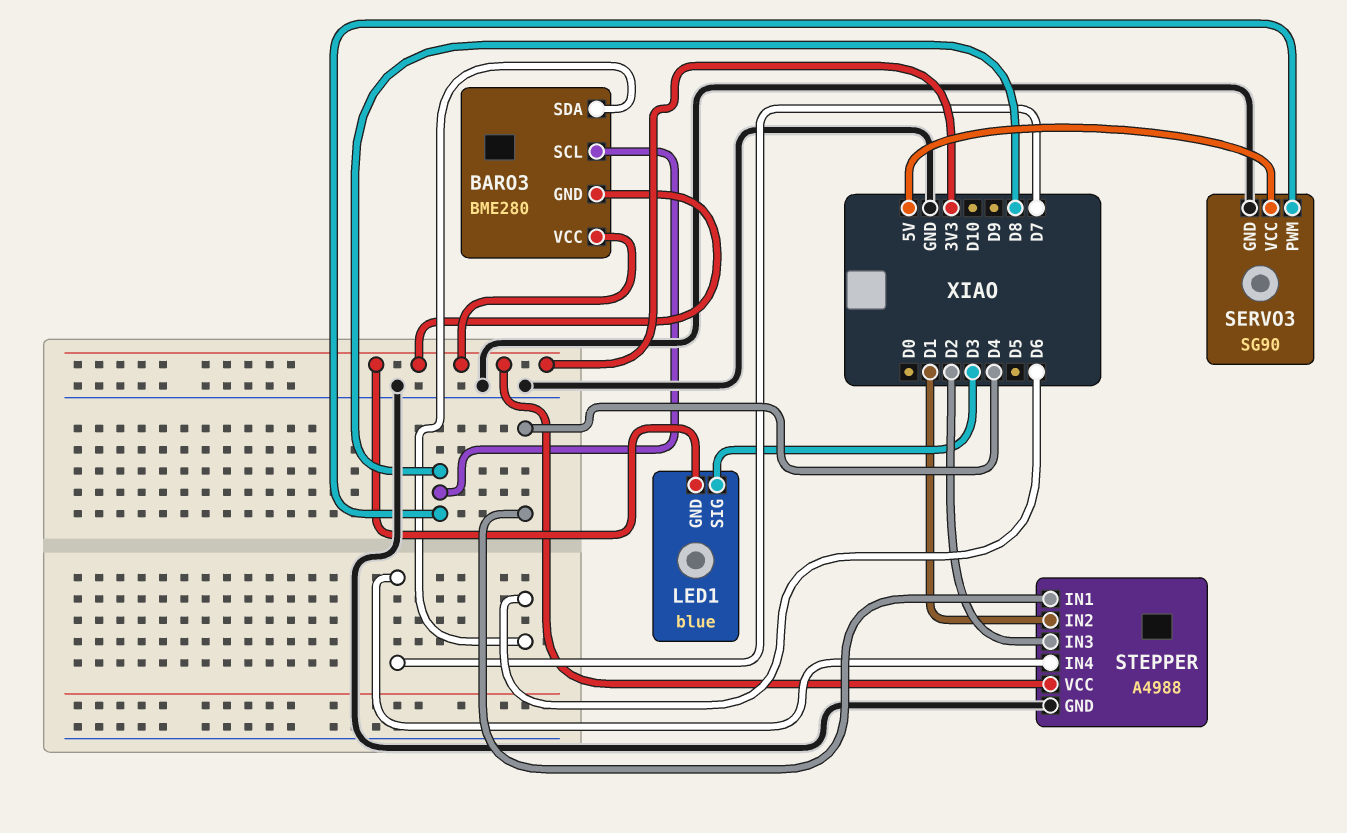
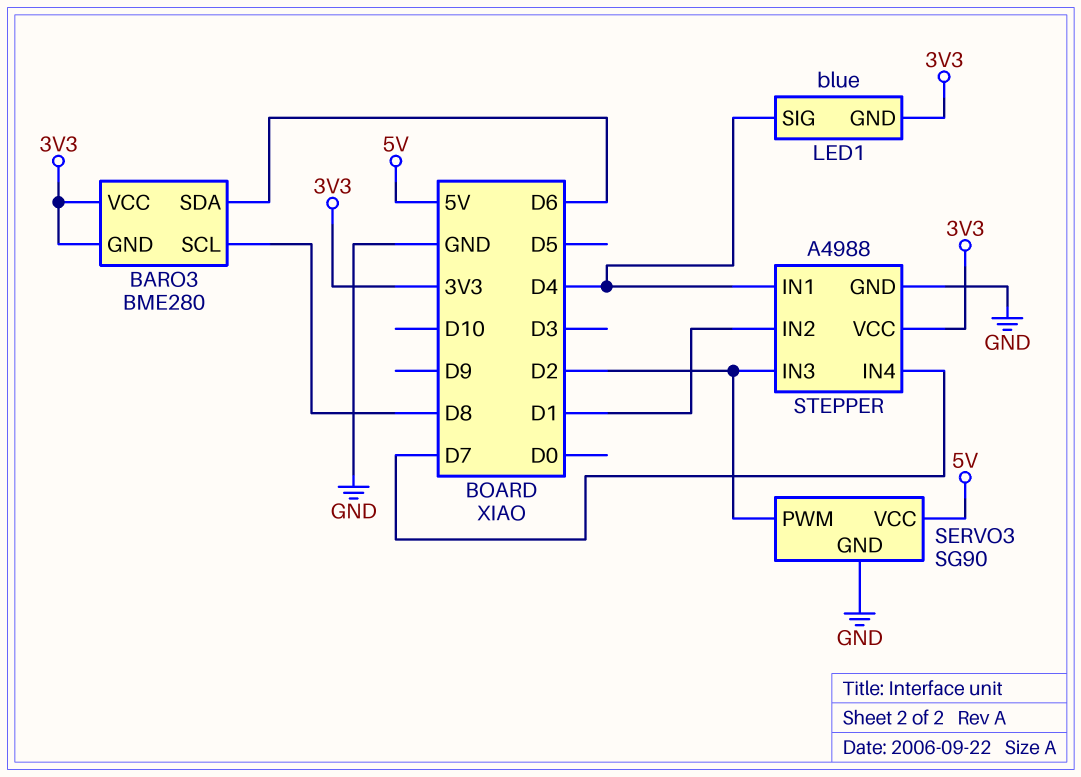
LED1 pin SIG: D3 -> D4
SERVO3 pin PWM: D8 -> D2

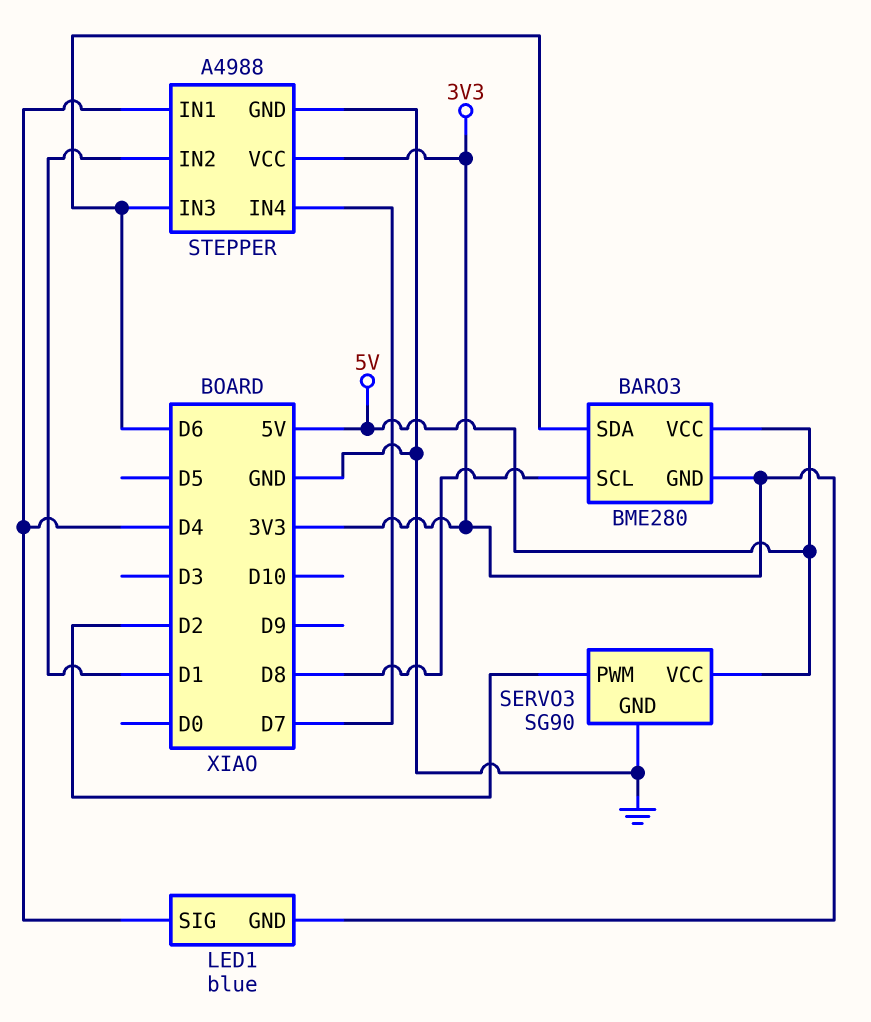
BARO3 pin VCC: 3V3 -> 5V
STEPPER pin IN3: D2 -> D6

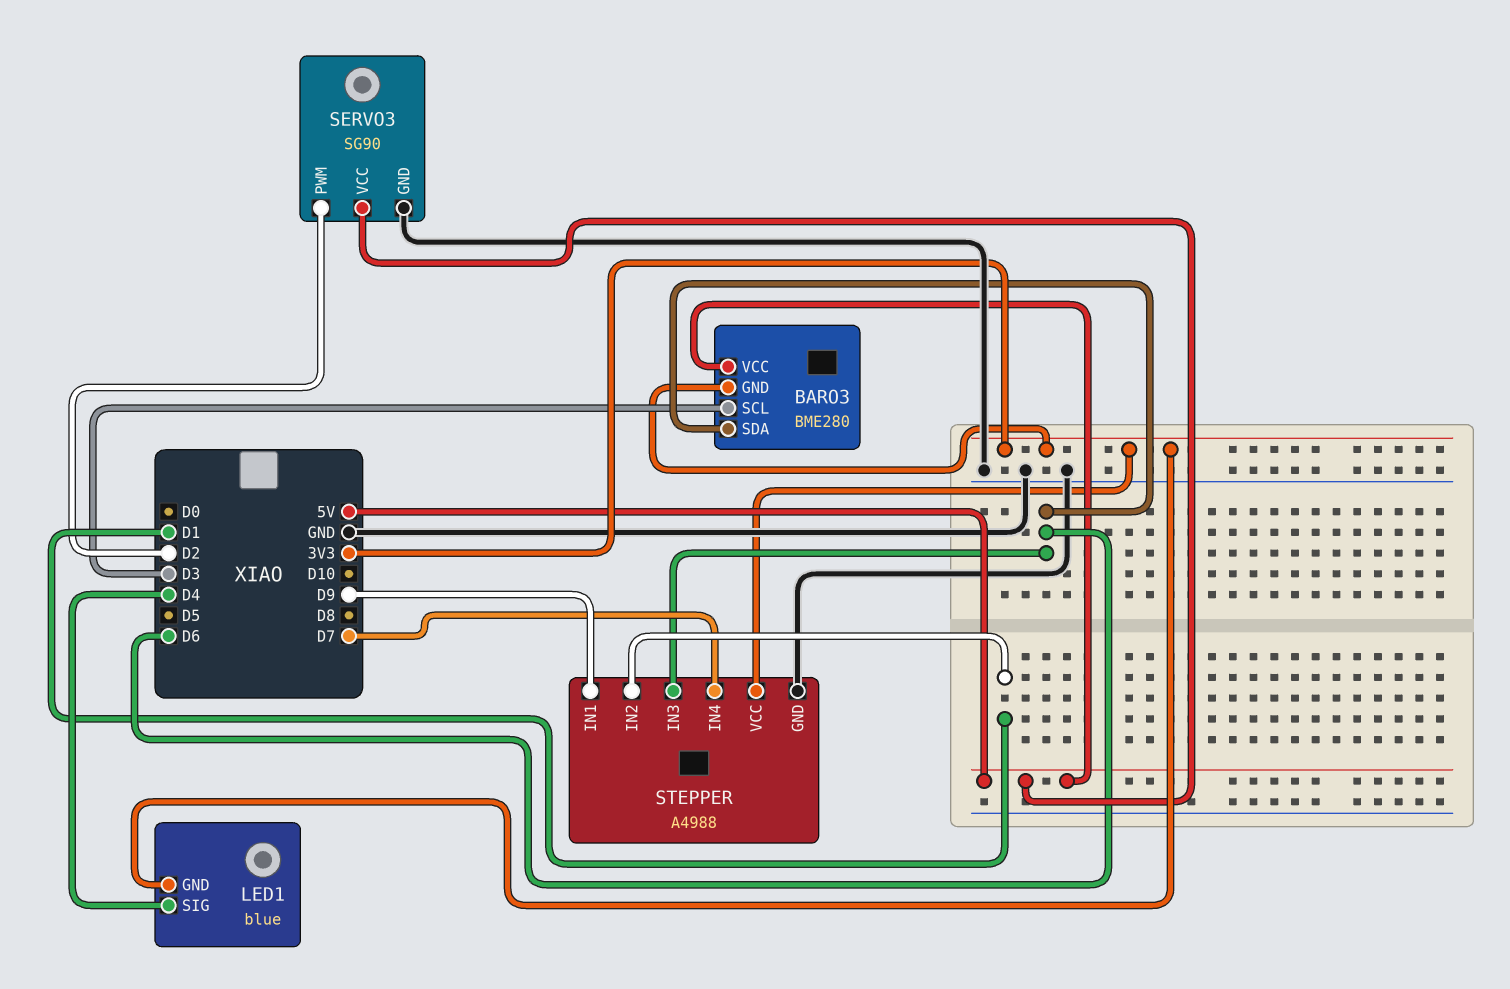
BARO3 pin SCL: D8 -> D3
STEPPER pin IN1: D4 -> D9

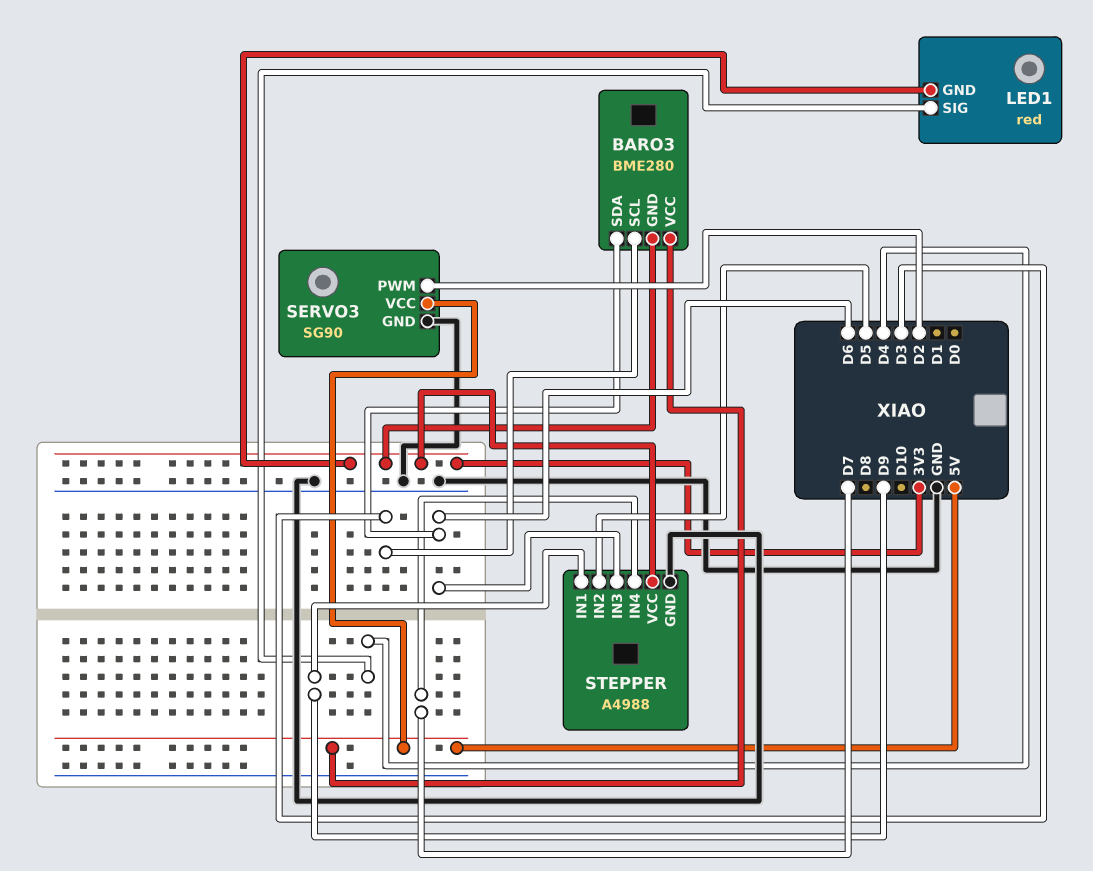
LED1: blue -> red
STEPPER pin IN2: D1 -> D5

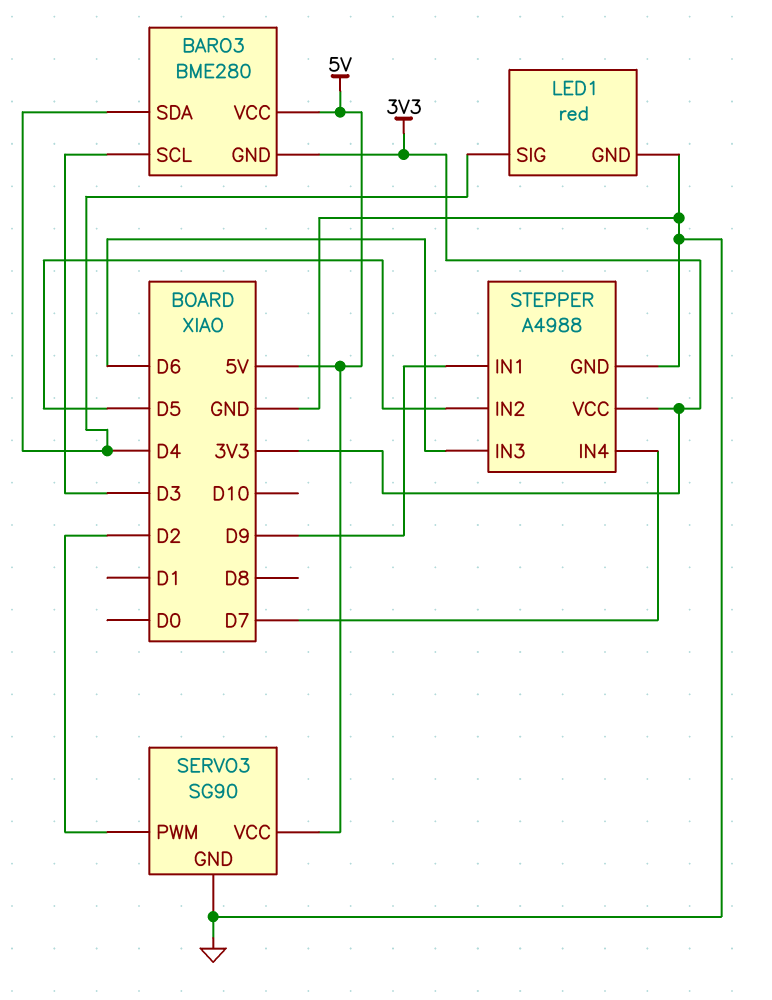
BARO3 pin SDA: D6 -> D4
LED1 pin GND: 3V3 -> GND

